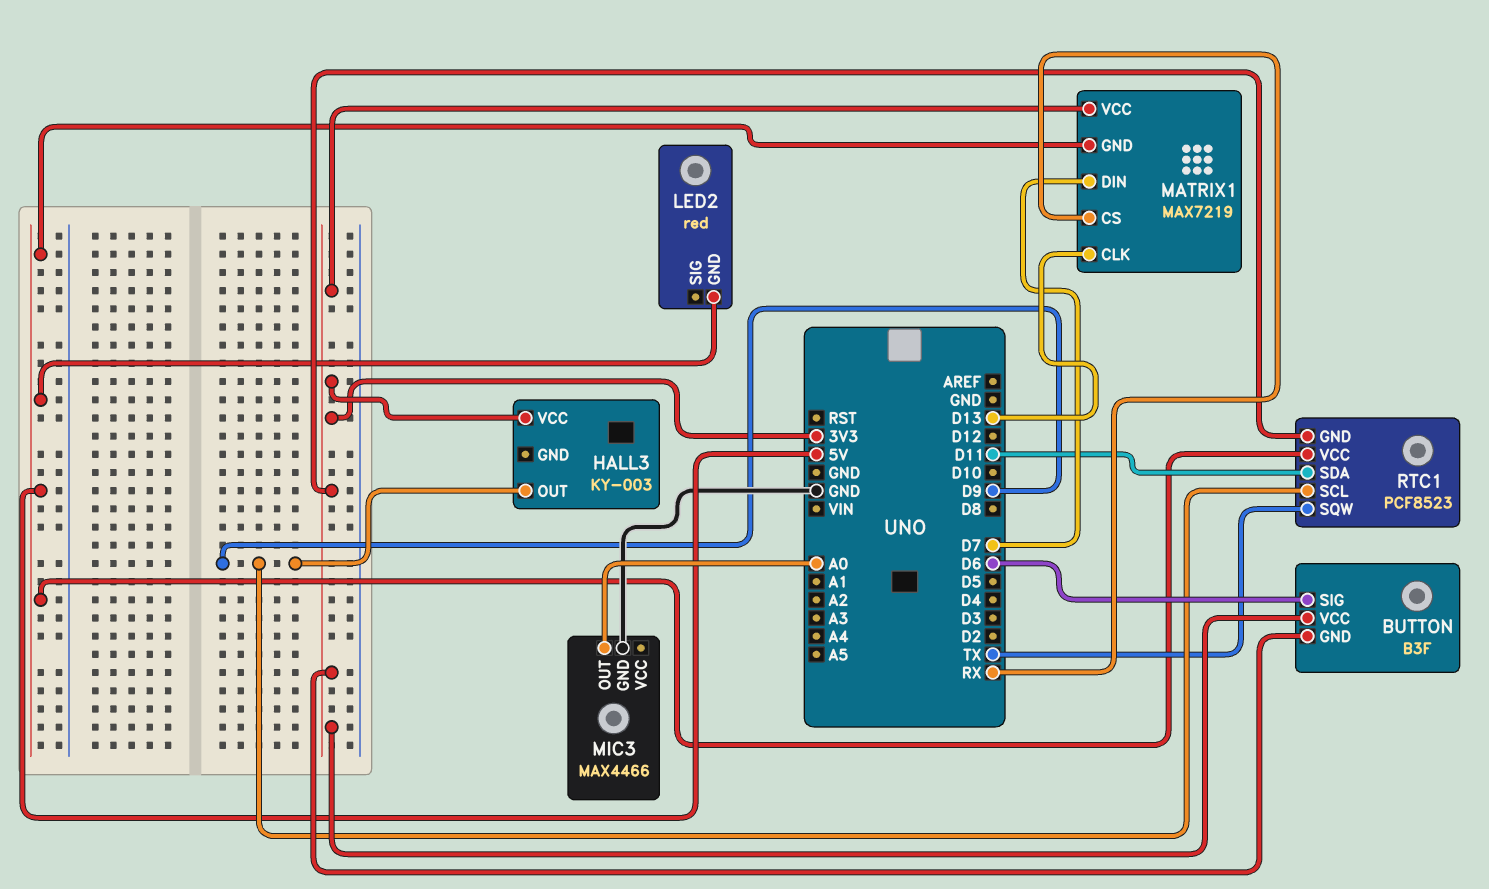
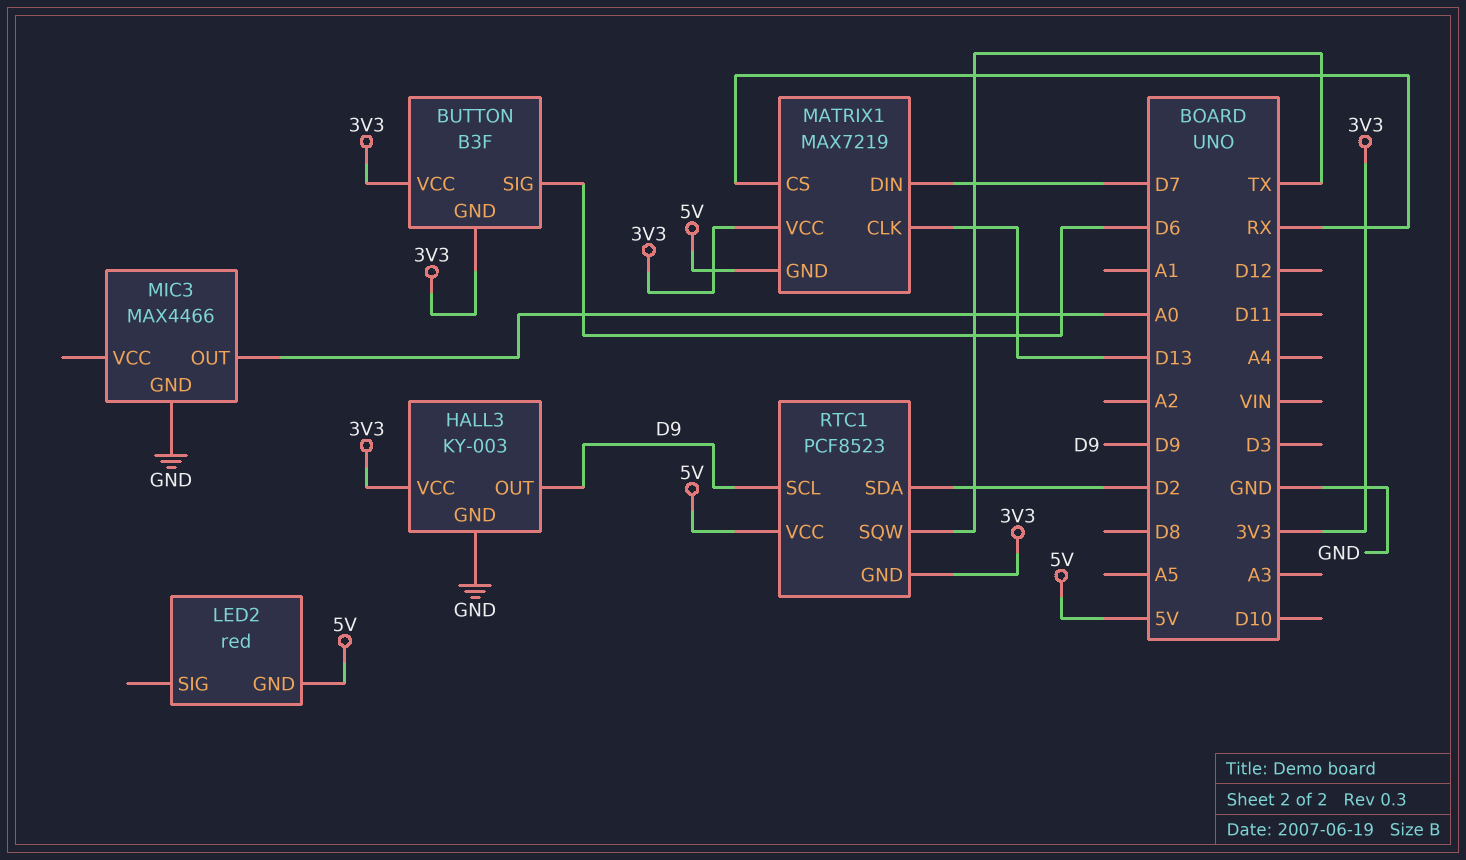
HALL3 pin GND: none -> GND
RTC1 pin SDA: D11 -> D2

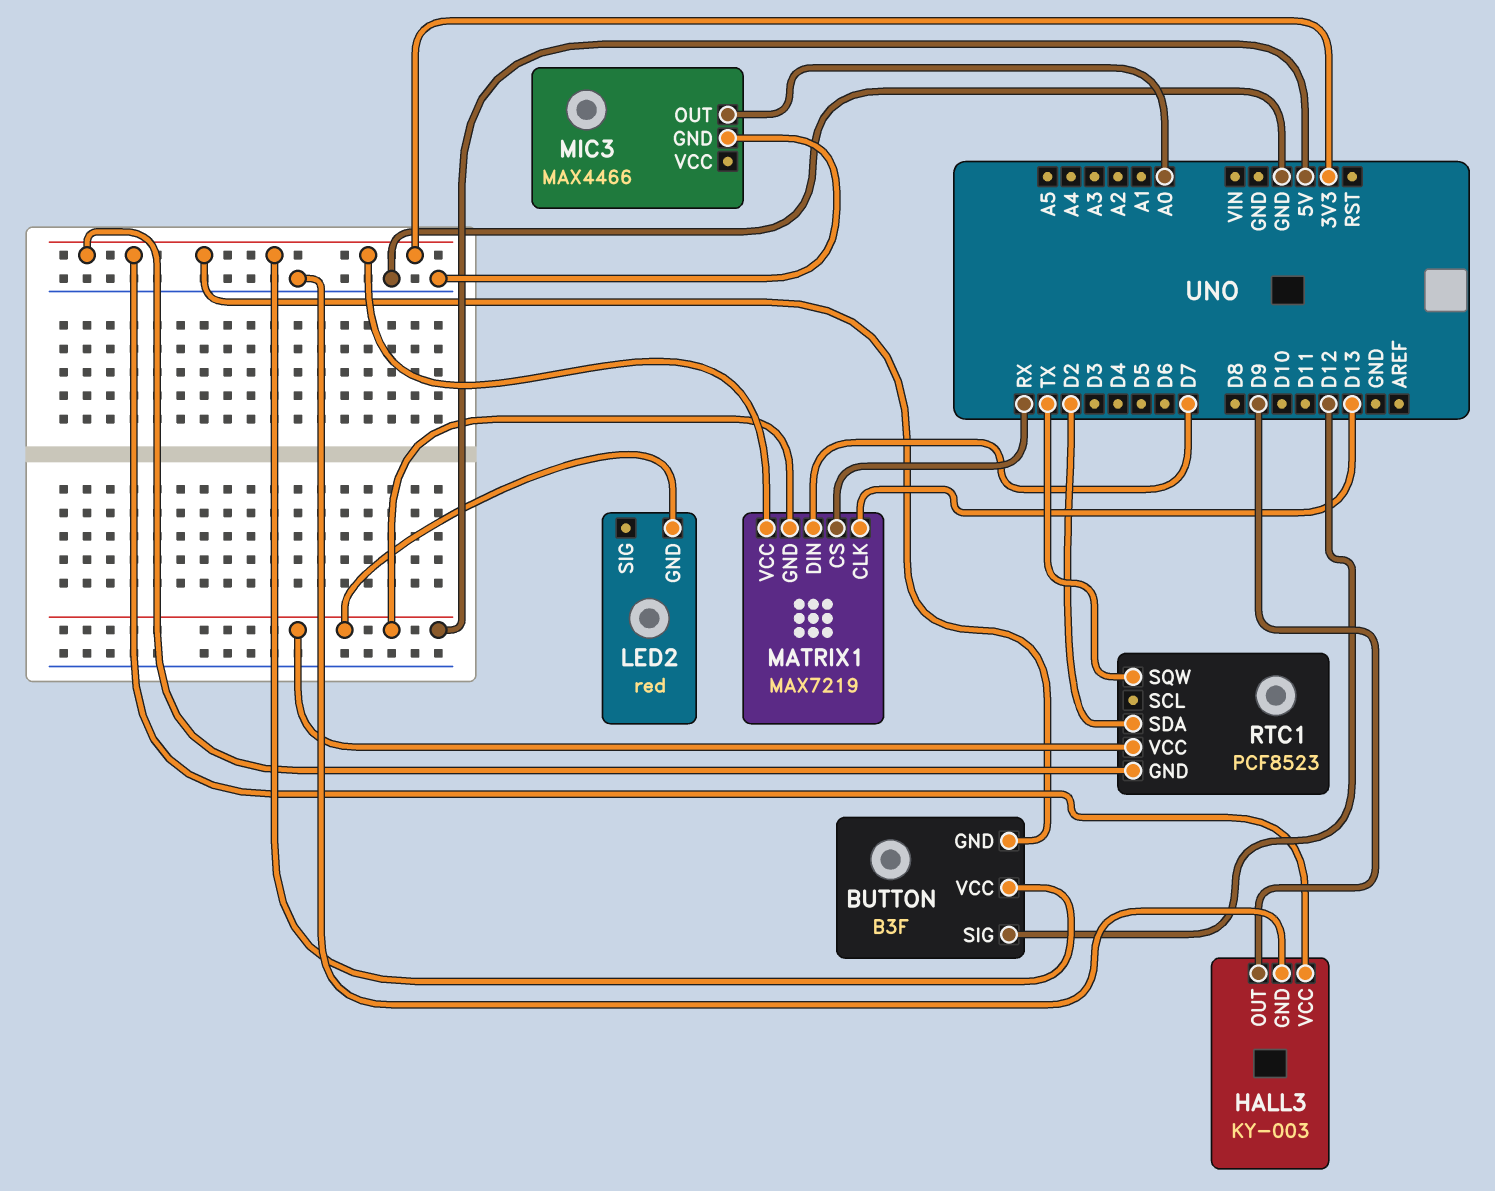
BUTTON pin SIG: D6 -> D12
RTC1 pin SCL: D9 -> none

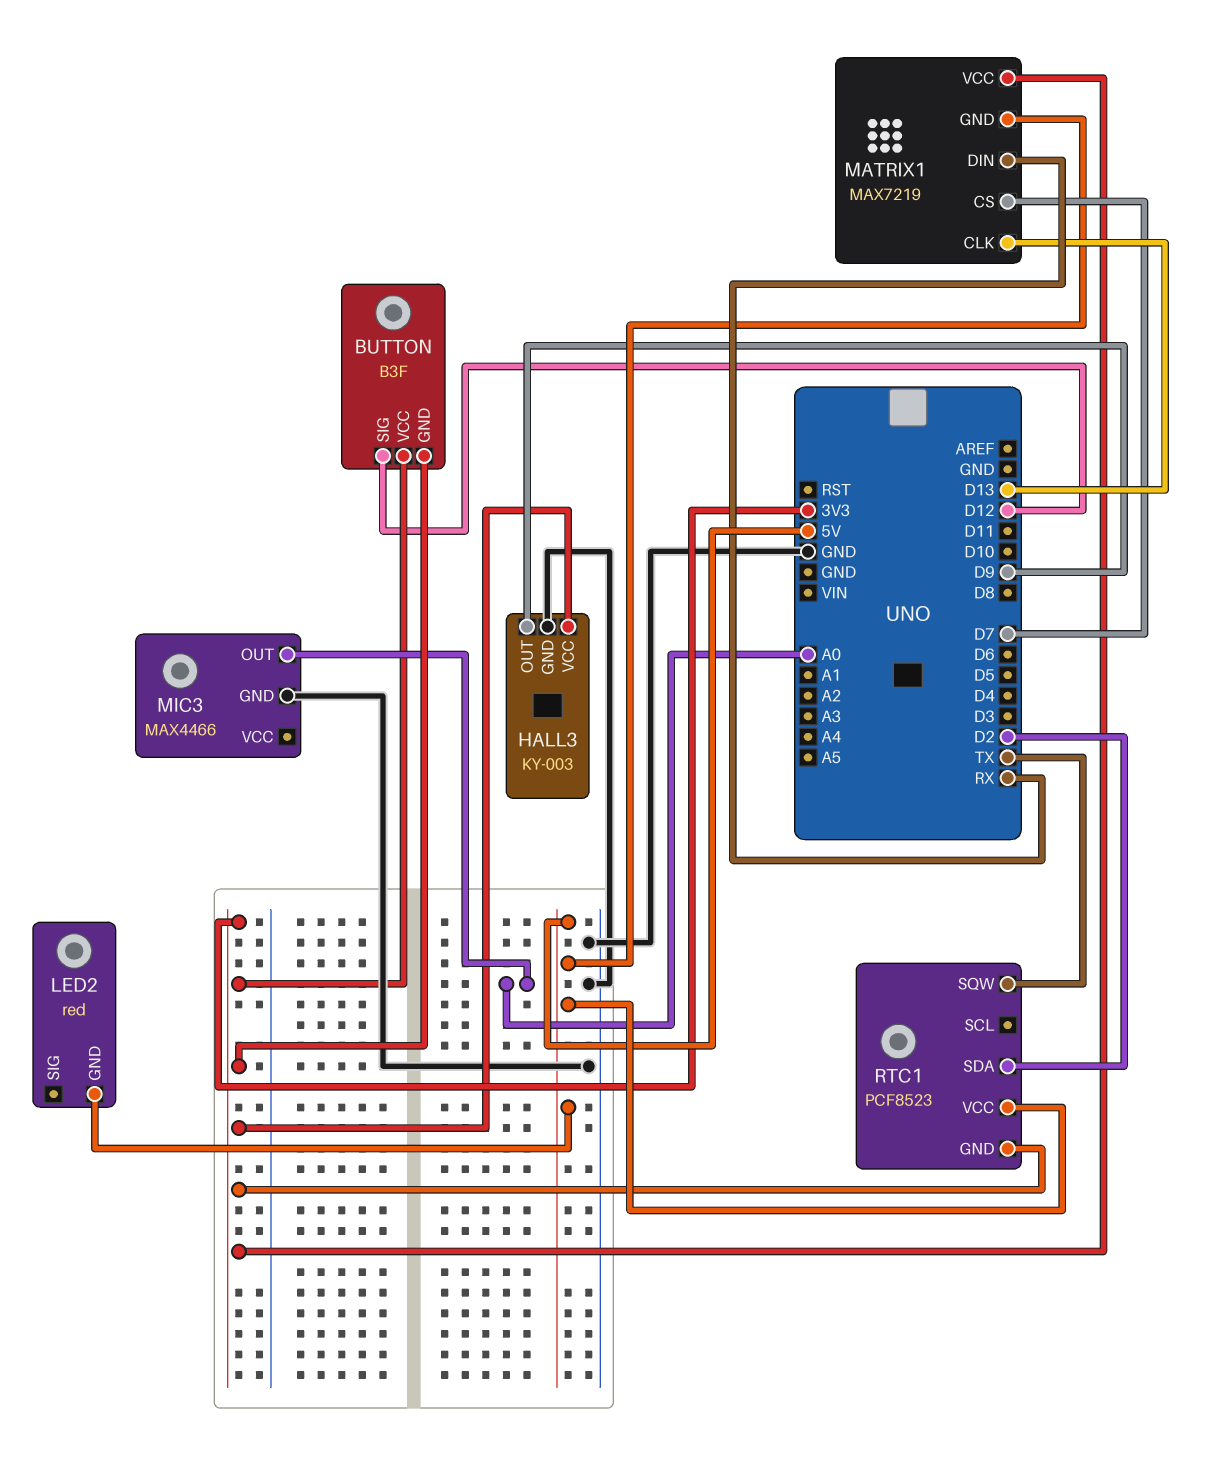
MATRIX1 pin CS: RX -> D7
MATRIX1 pin DIN: D7 -> RX

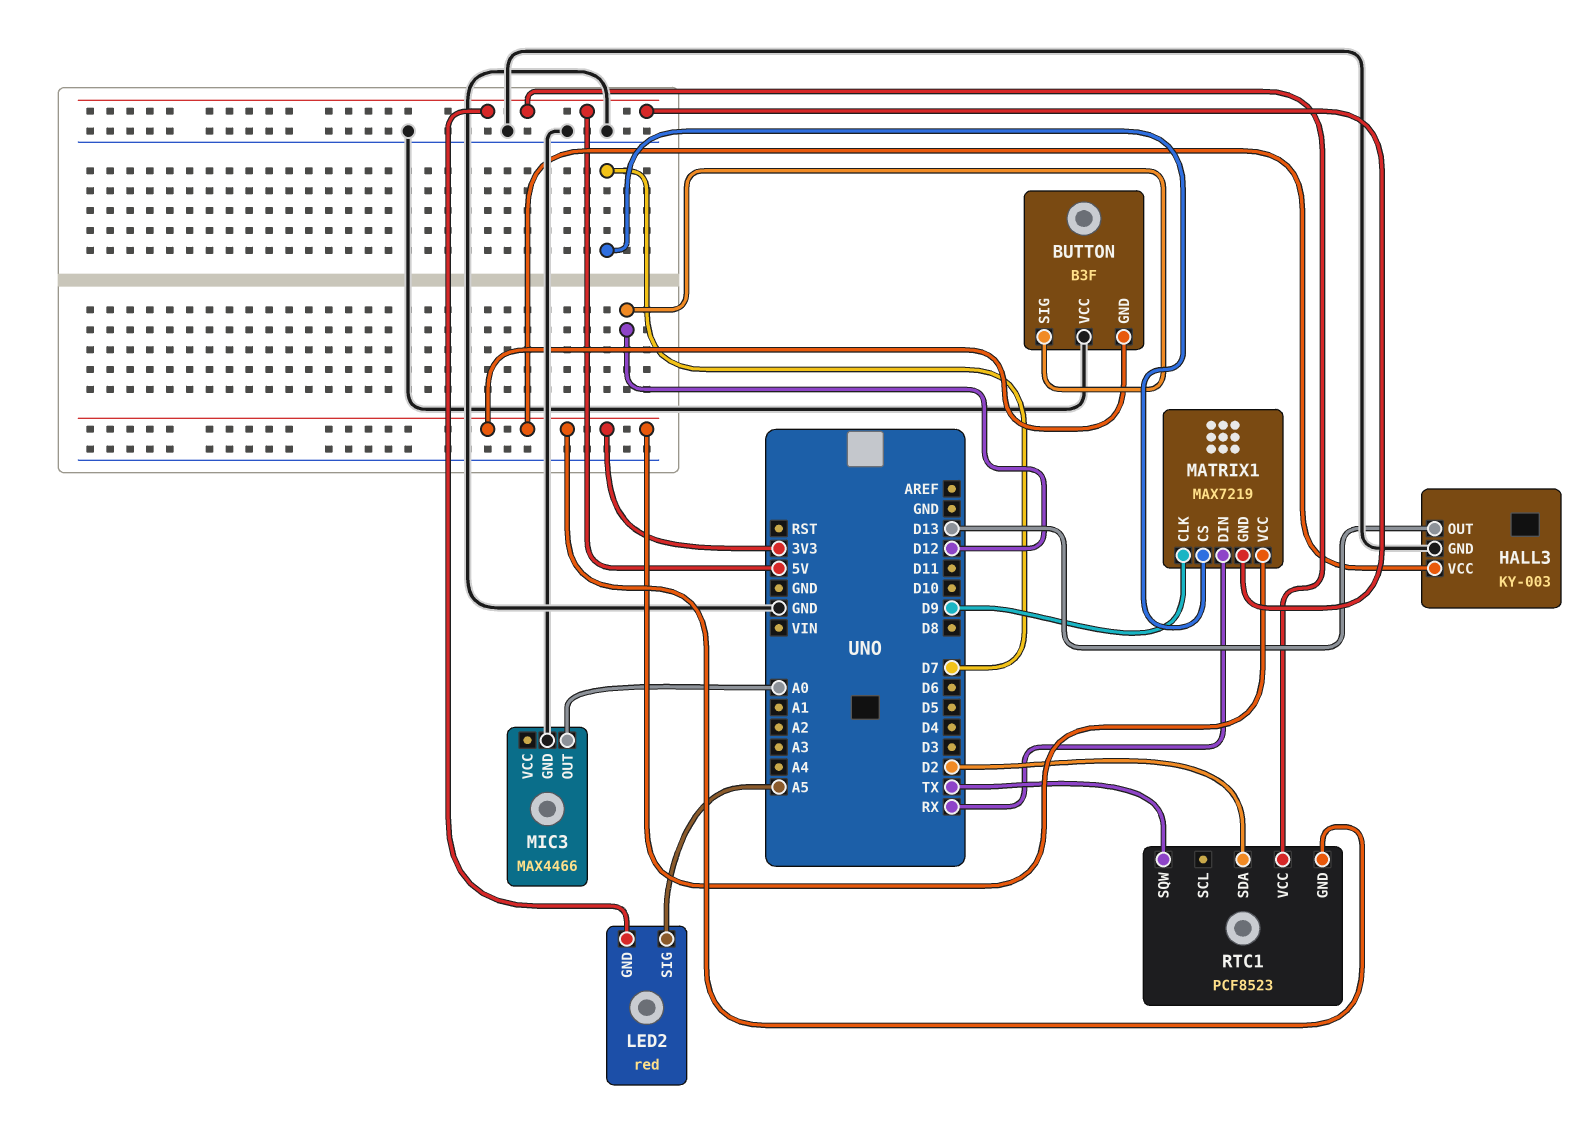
BUTTON pin VCC: 3V3 -> GND
HALL3 pin OUT: D9 -> D13
LED2 pin SIG: none -> A5
MATRIX1 pin CLK: D13 -> D9

